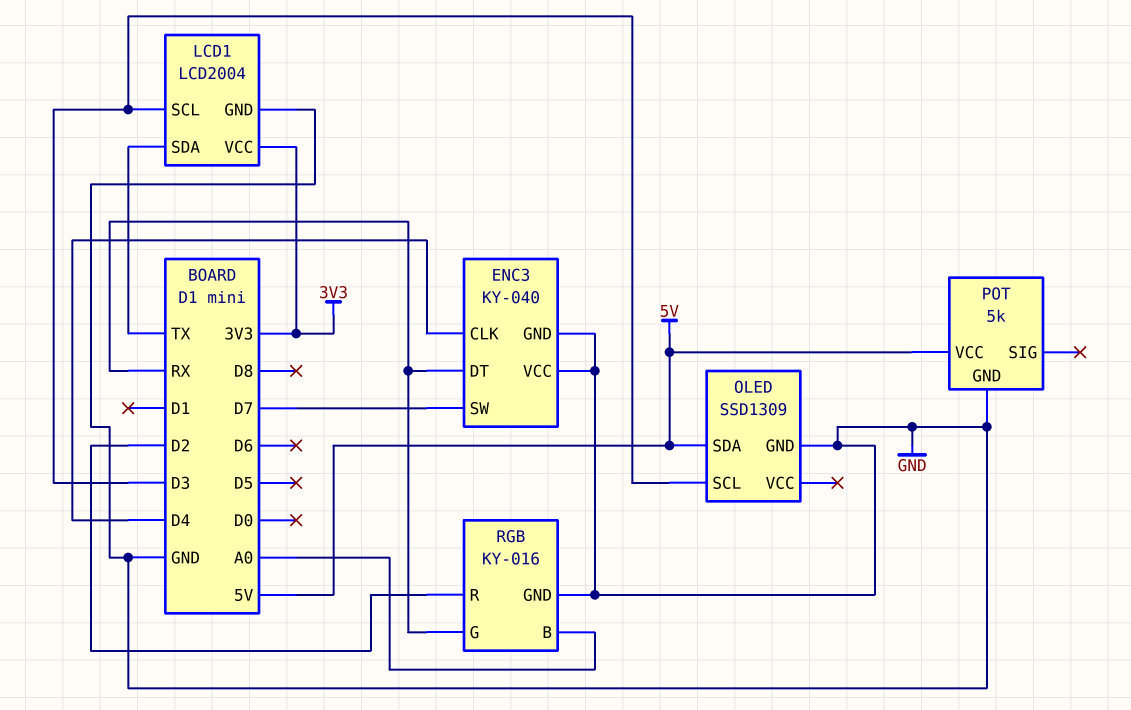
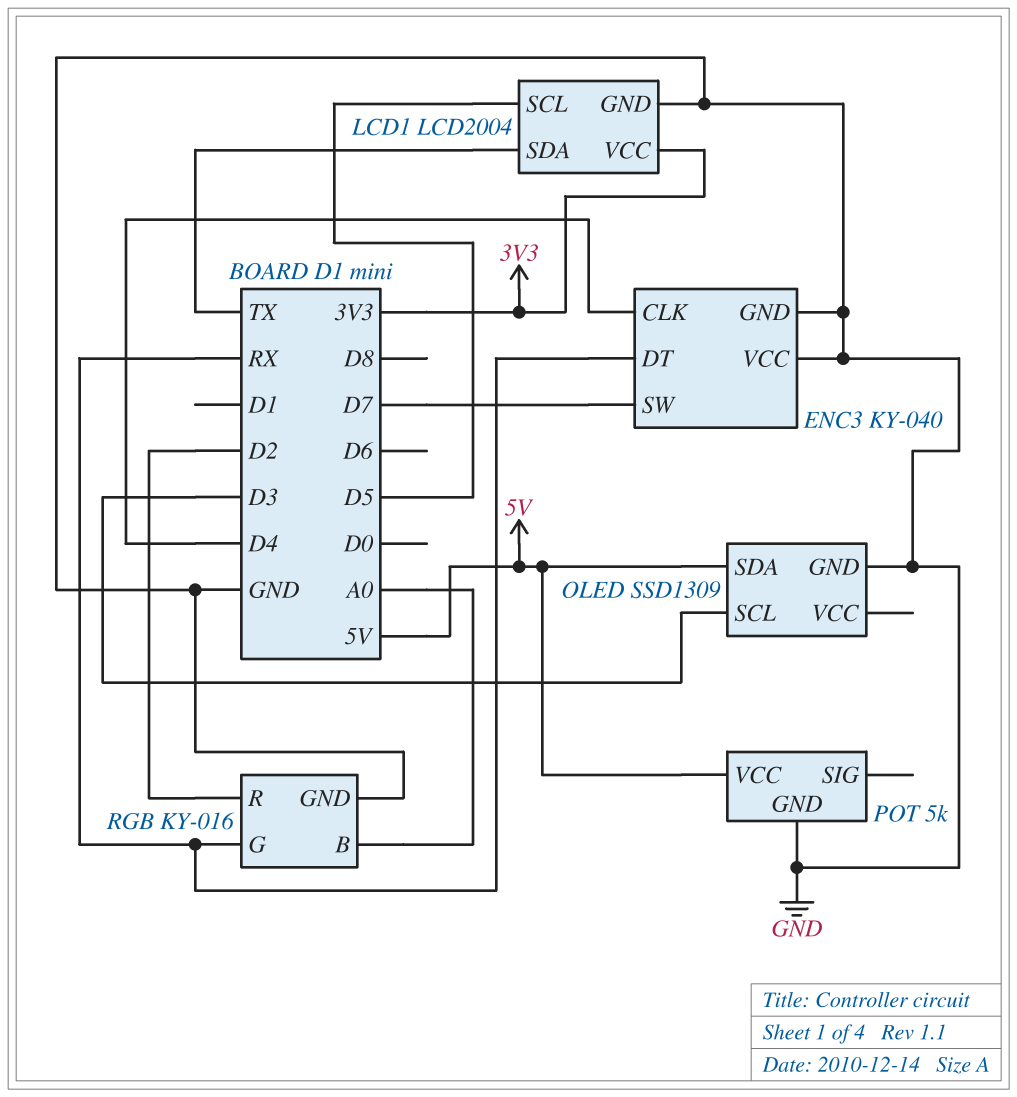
LCD1 pin SCL: D3 -> D5

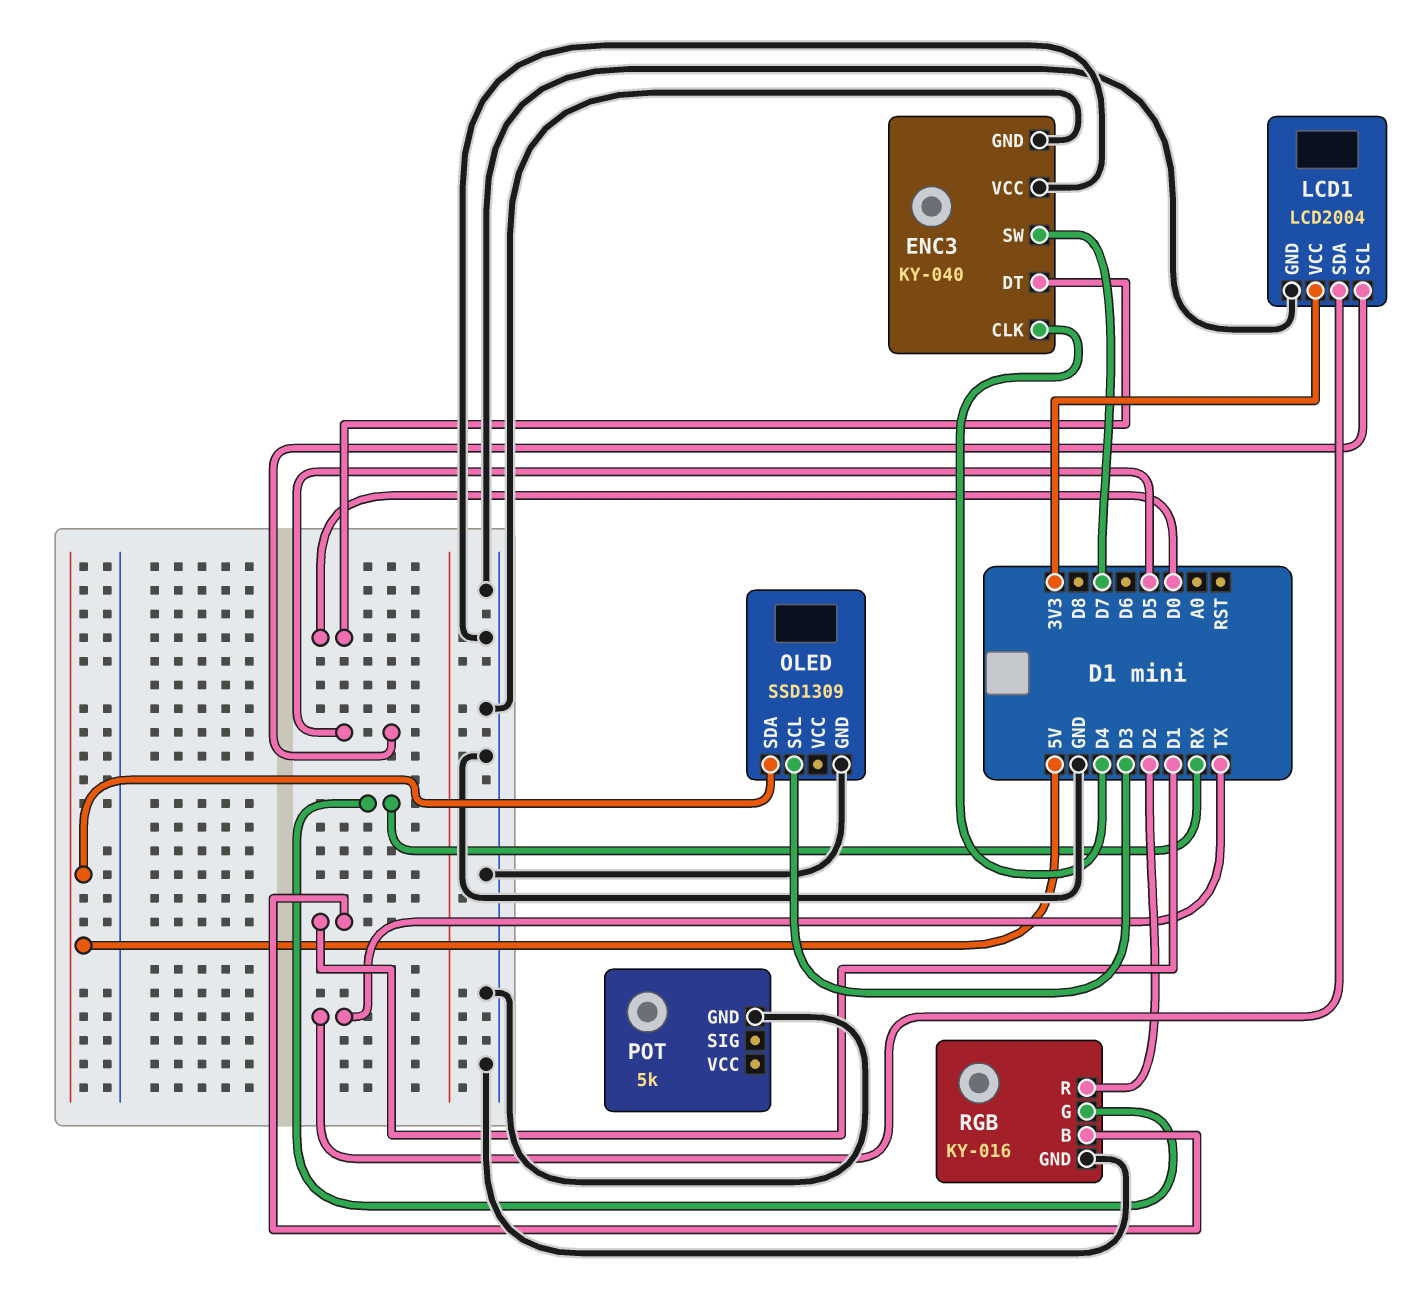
ENC3 pin DT: RX -> D0
POT pin VCC: 5V -> none
RGB pin B: A0 -> D1

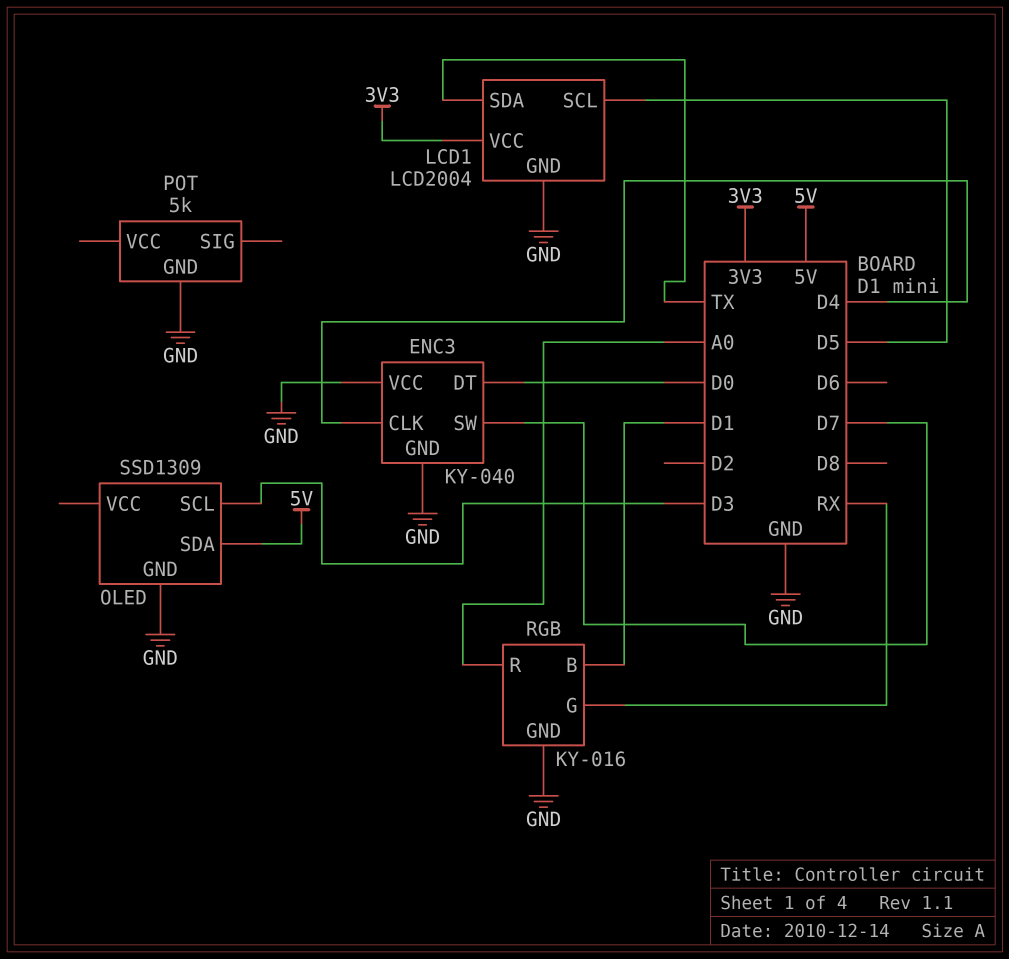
RGB pin R: D2 -> A0

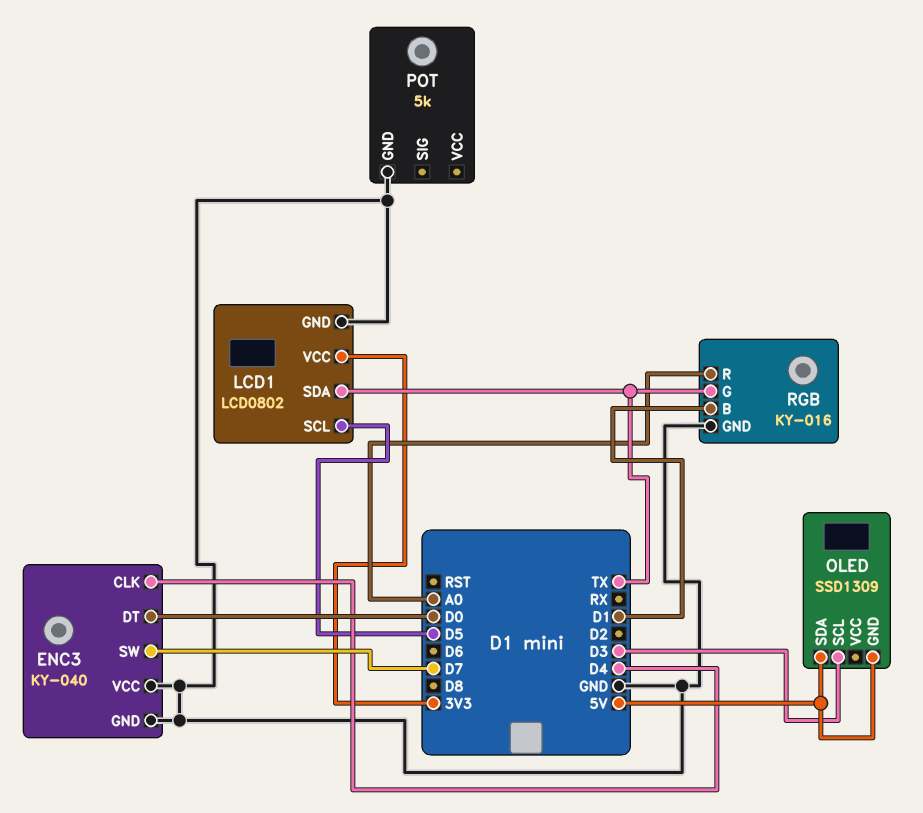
LCD1: LCD2004 -> LCD0802
OLED pin GND: GND -> 5V
RGB pin G: RX -> TX

